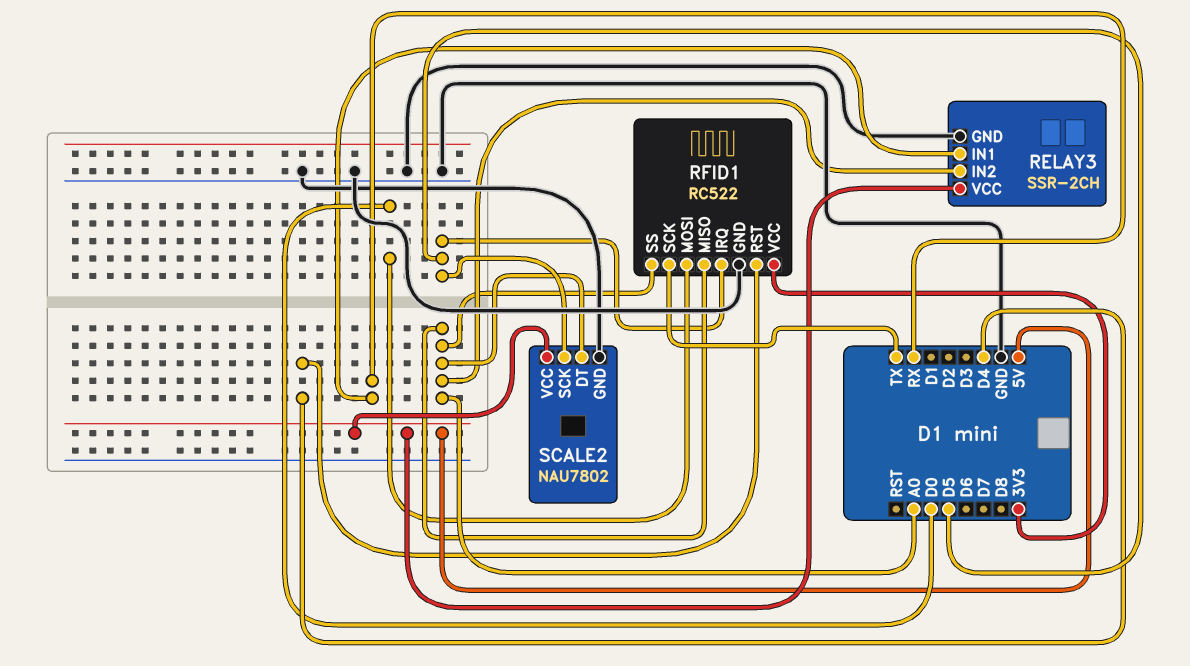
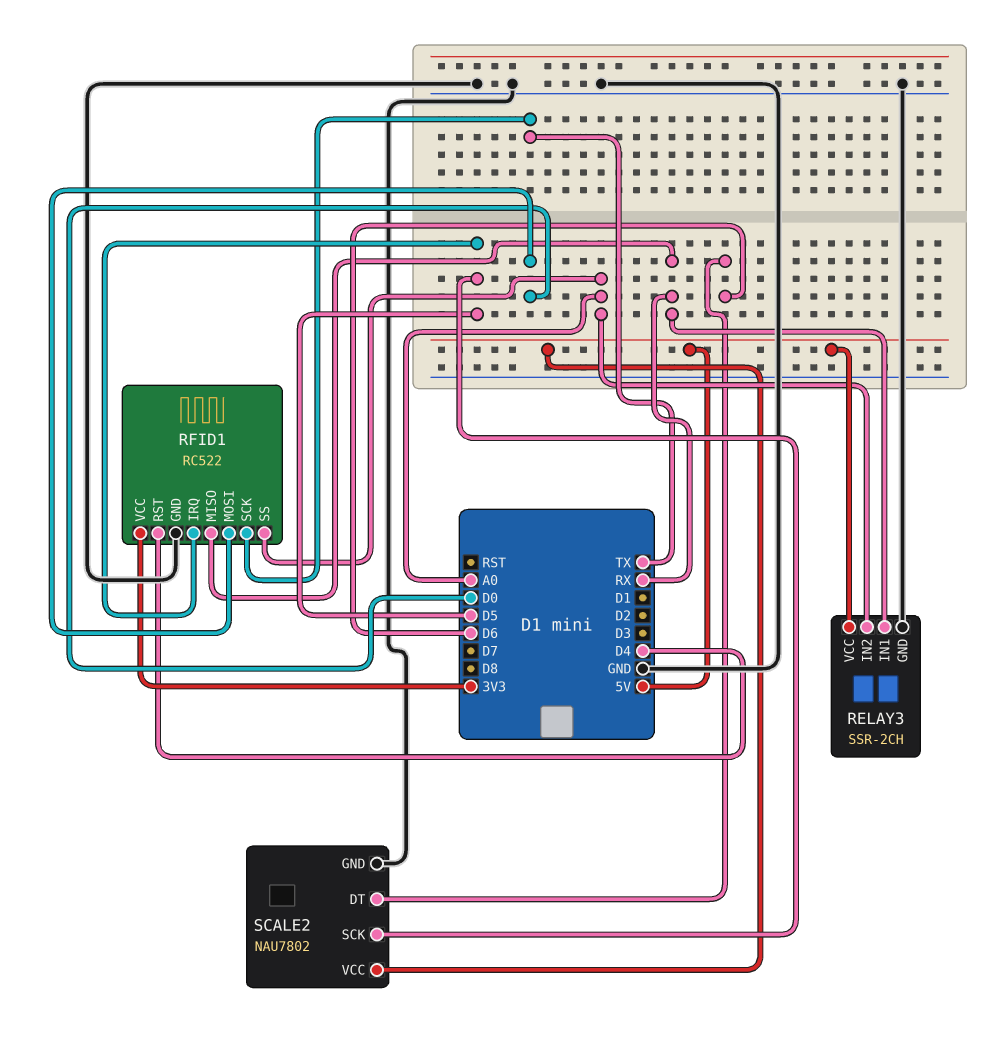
RFID1 pin MISO: A0 -> RX
SCALE2 pin DT: A0 -> D6

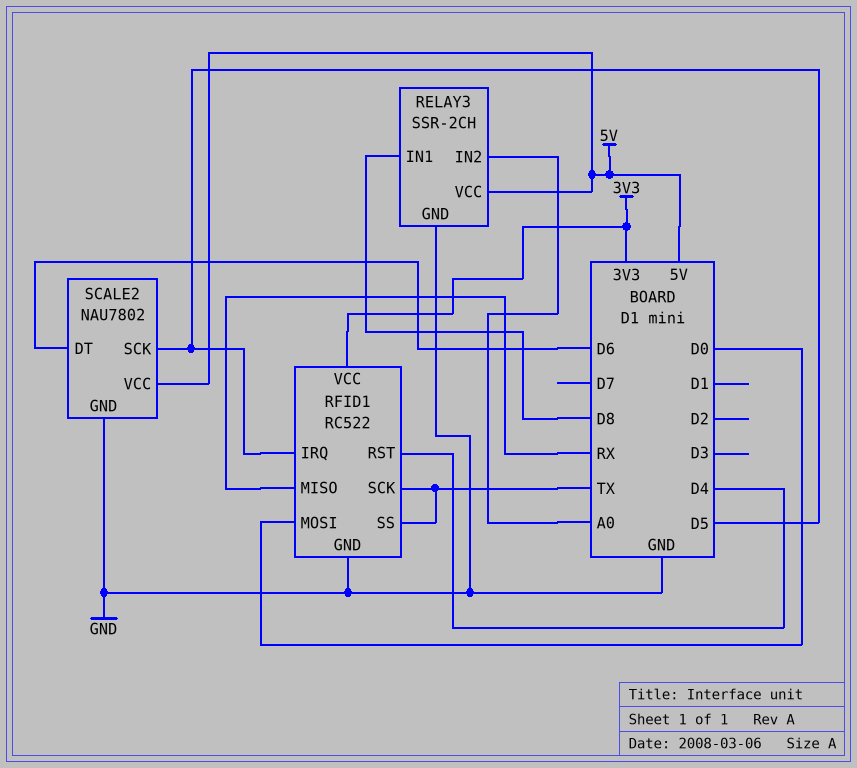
RELAY3 pin IN1: RX -> D8
RFID1 pin SS: A0 -> TX

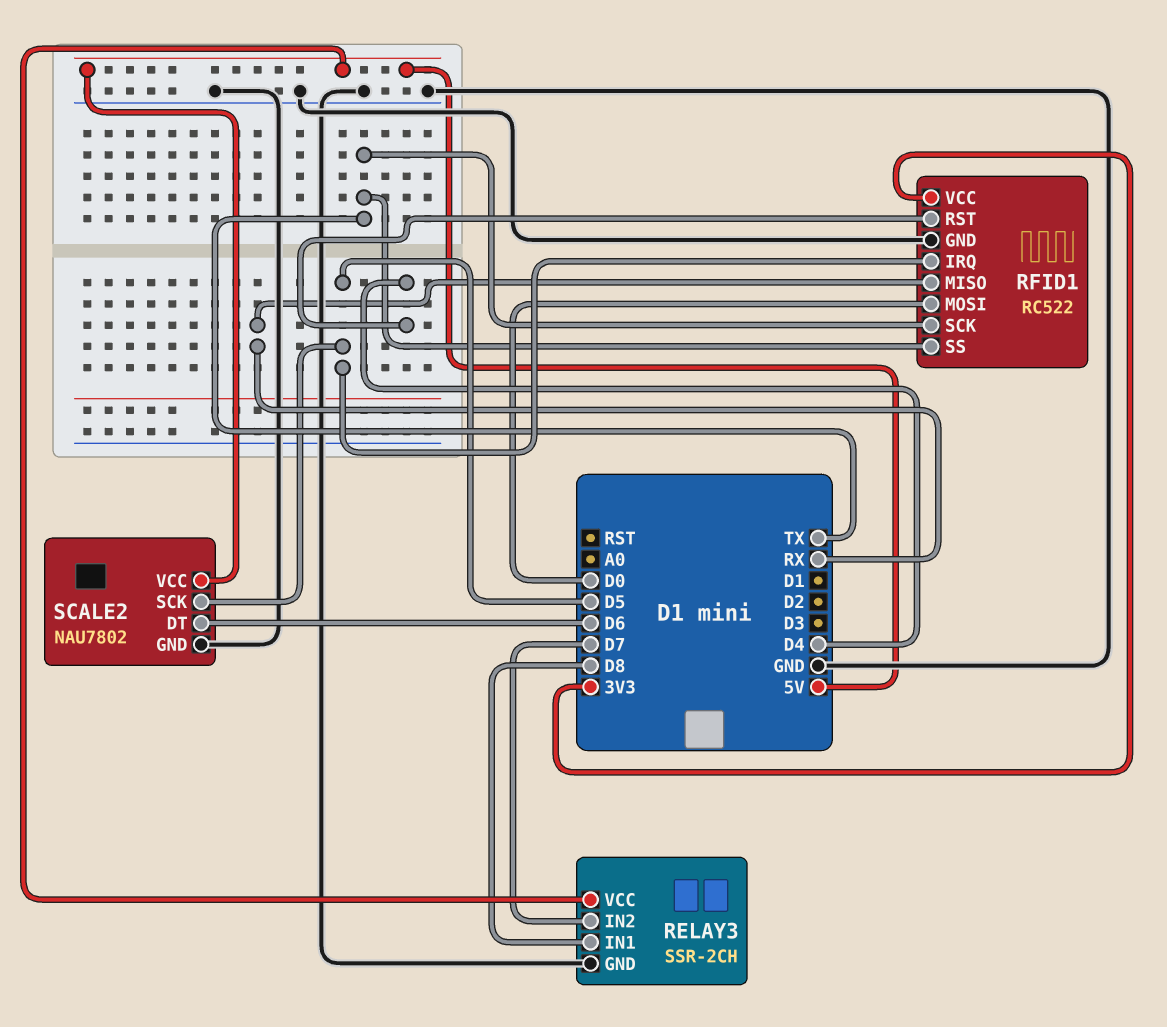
RELAY3 pin IN2: A0 -> D7

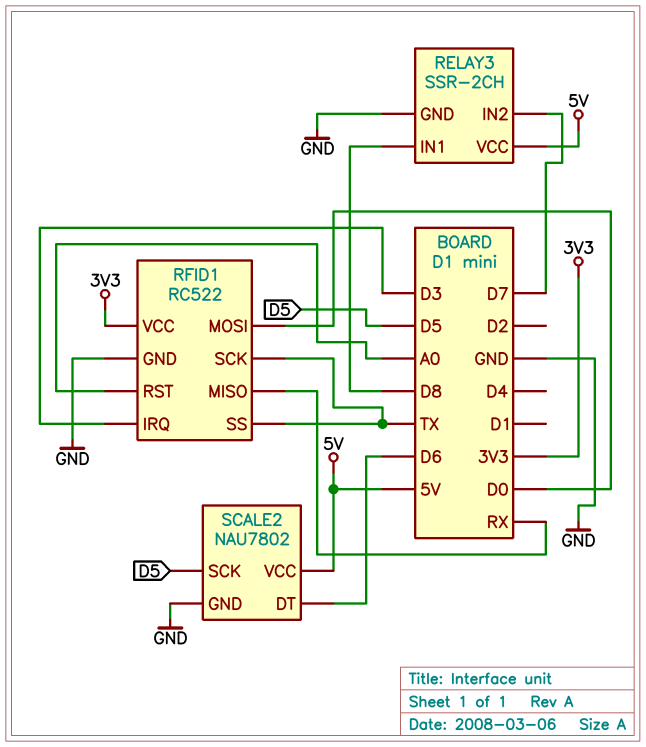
RFID1 pin IRQ: D5 -> D3
RFID1 pin RST: D4 -> A0

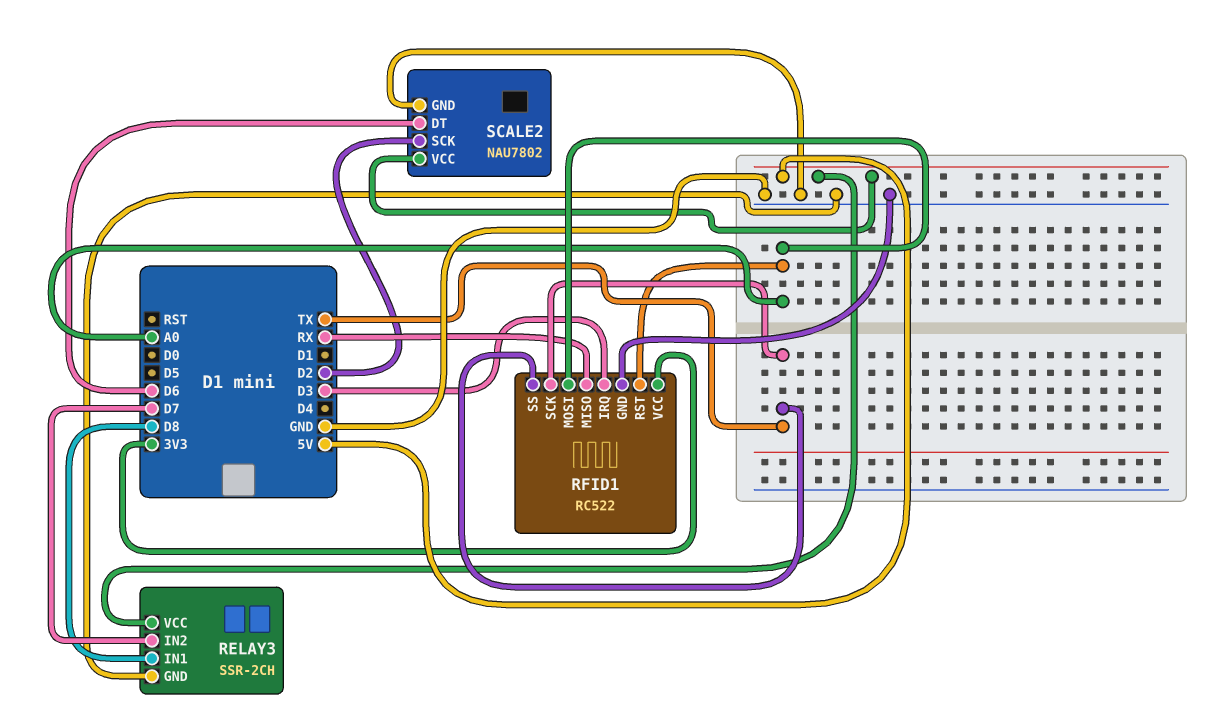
RFID1 pin MOSI: D0 -> A0
SCALE2 pin SCK: D5 -> D2

